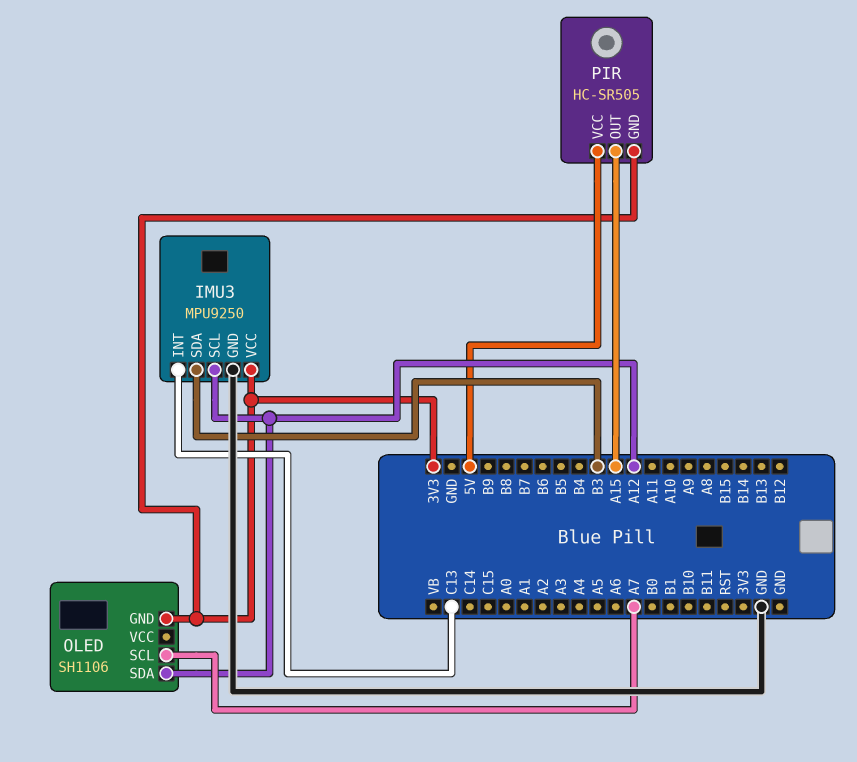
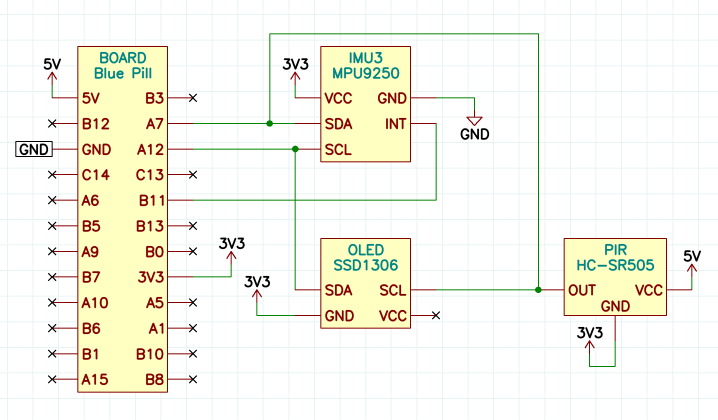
IMU3 pin INT: C13 -> B11
IMU3 pin SDA: B3 -> A7
OLED: SH1106 -> SSD1306
PIR pin OUT: A15 -> A7

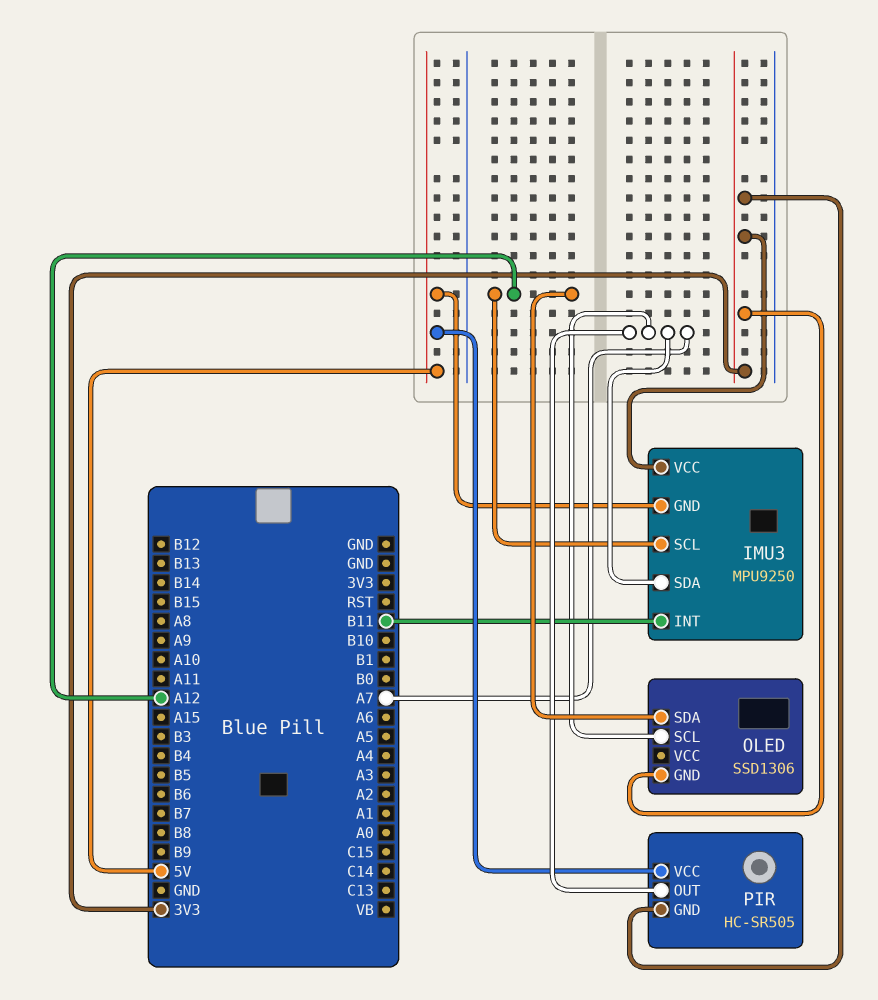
IMU3 pin GND: GND -> 5V

